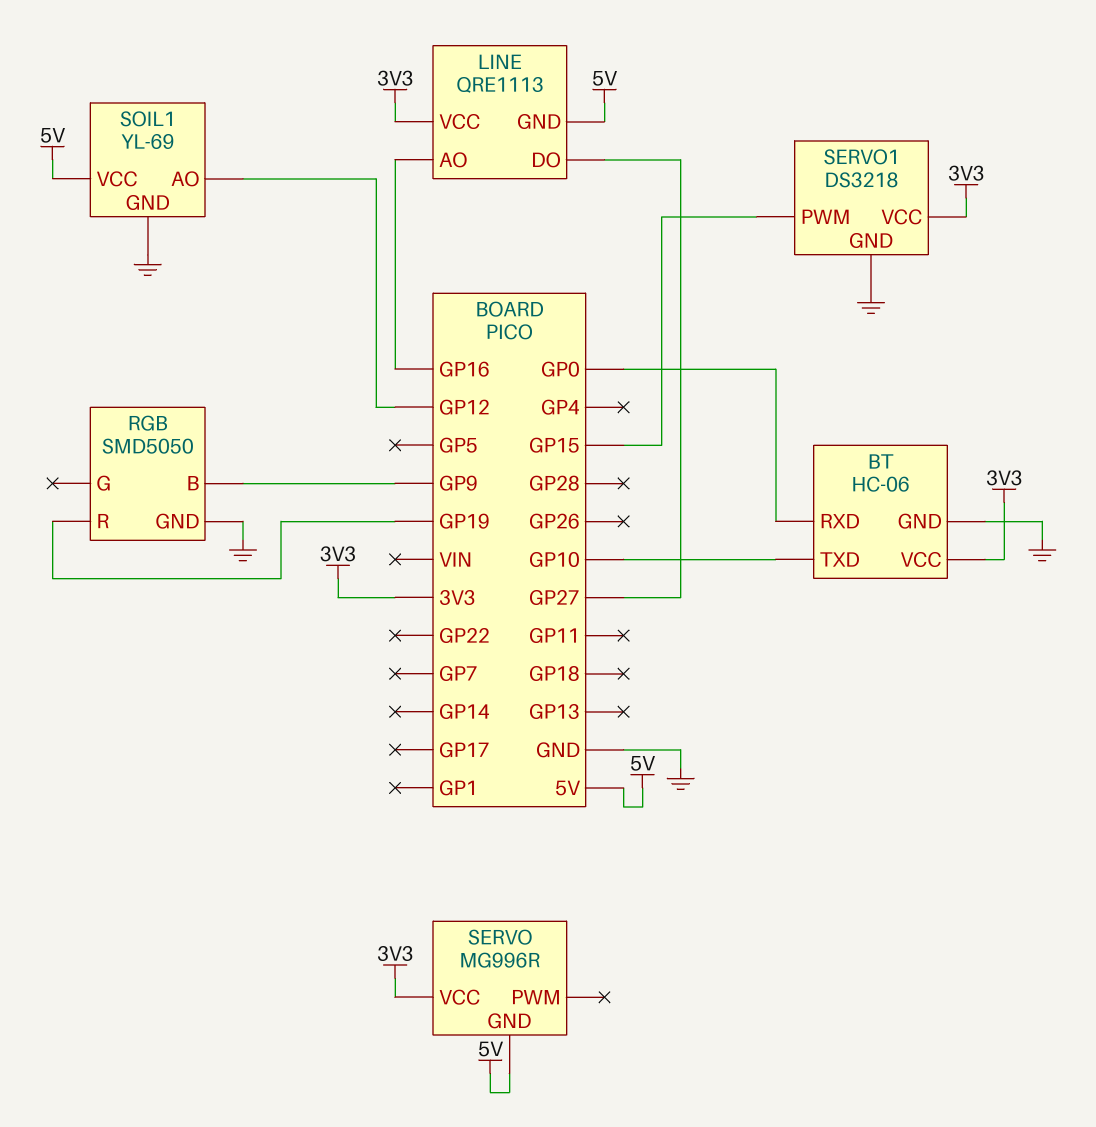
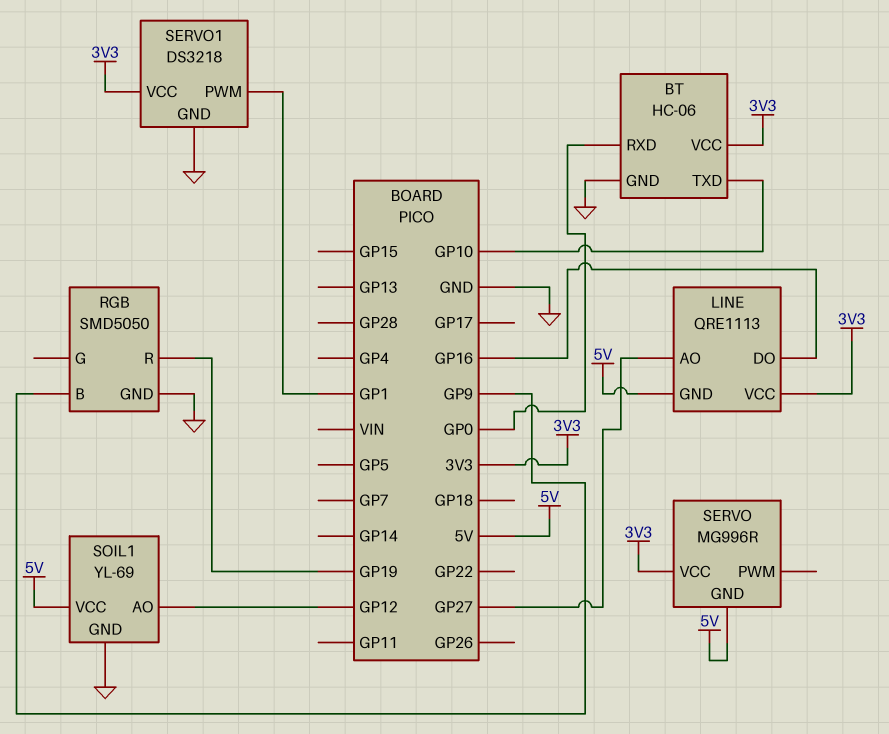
LINE pin AO: GP16 -> GP27
LINE pin DO: GP27 -> GP16
SERVO1 pin PWM: GP15 -> GP1

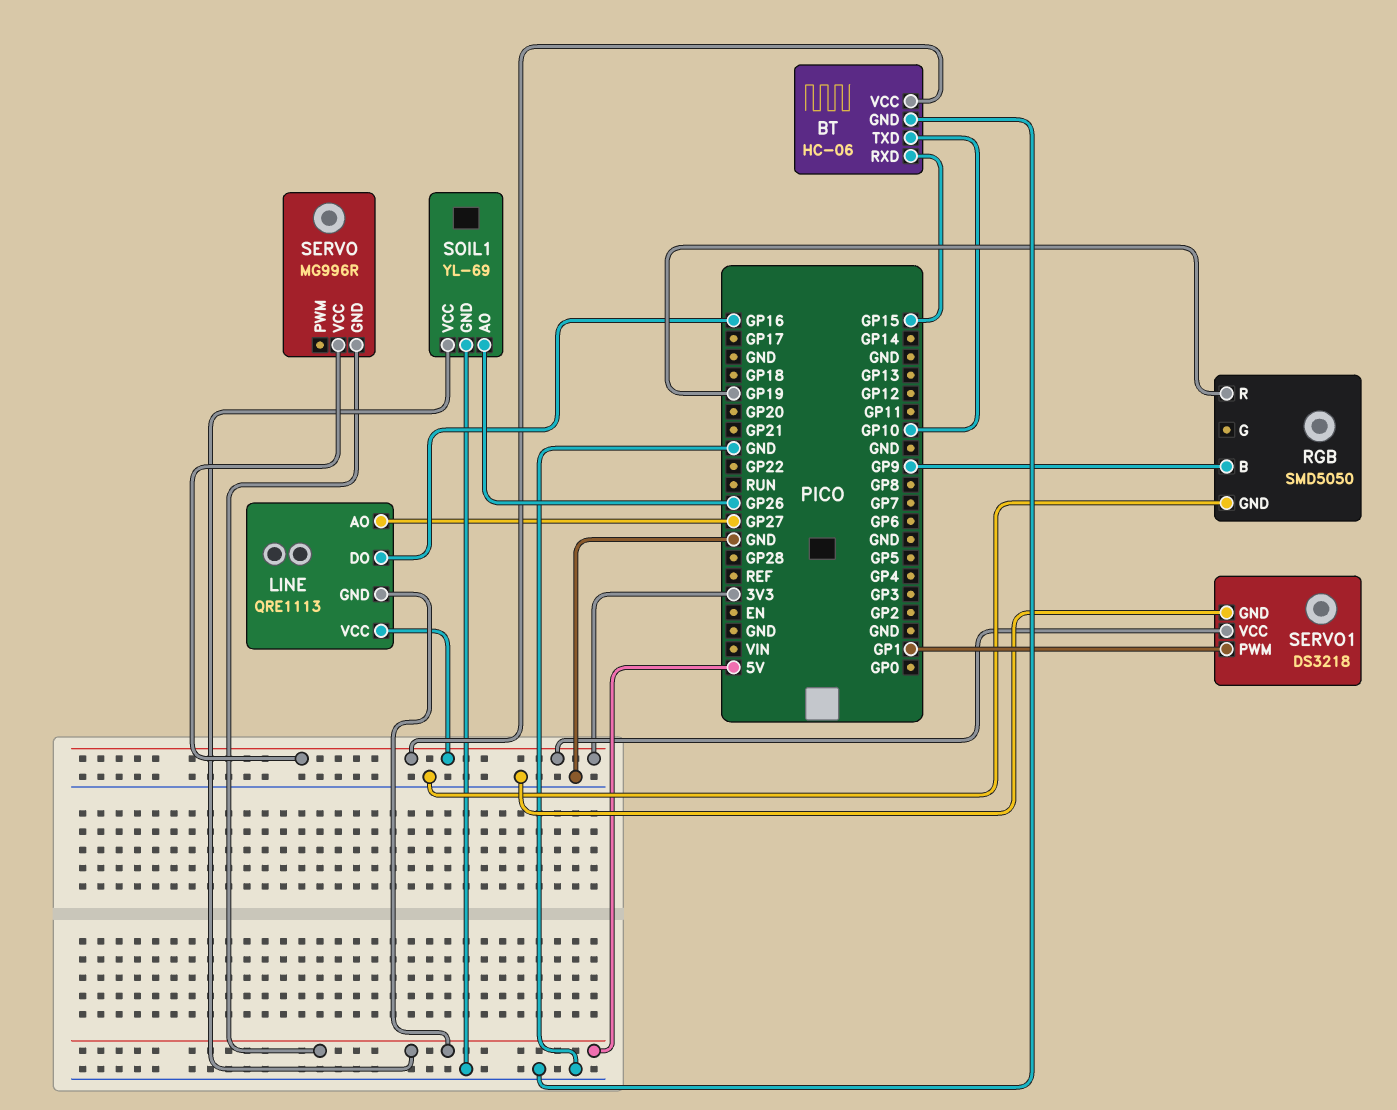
BT pin RXD: GP0 -> GP15
SOIL1 pin AO: GP12 -> GP26

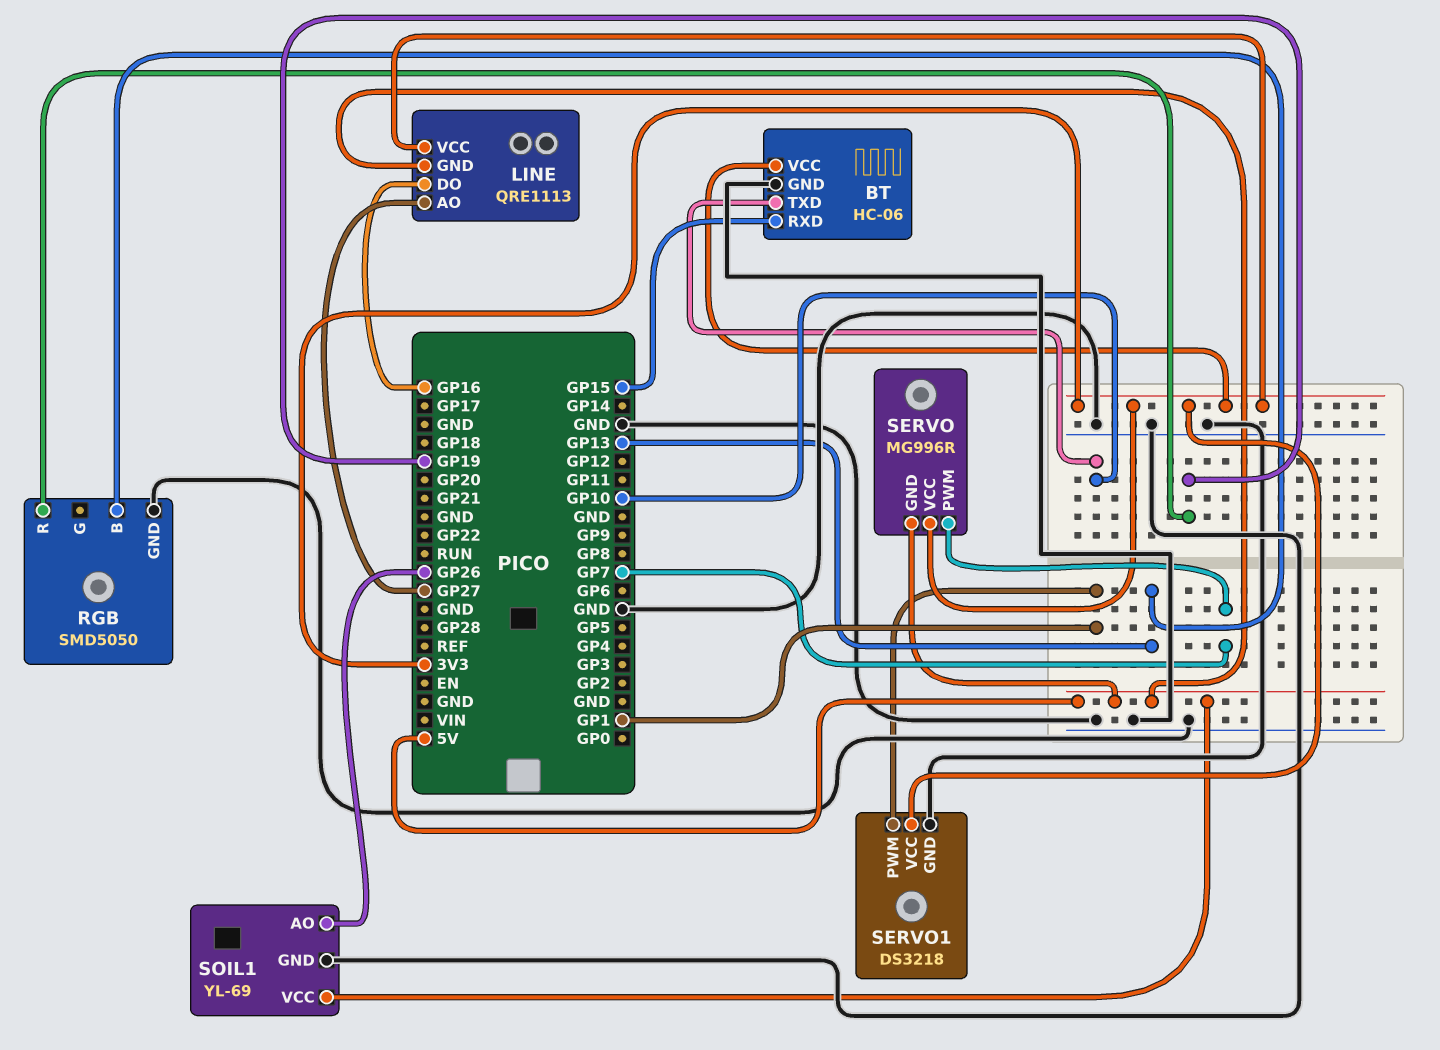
RGB pin B: GP9 -> GP13
SERVO pin PWM: none -> GP7

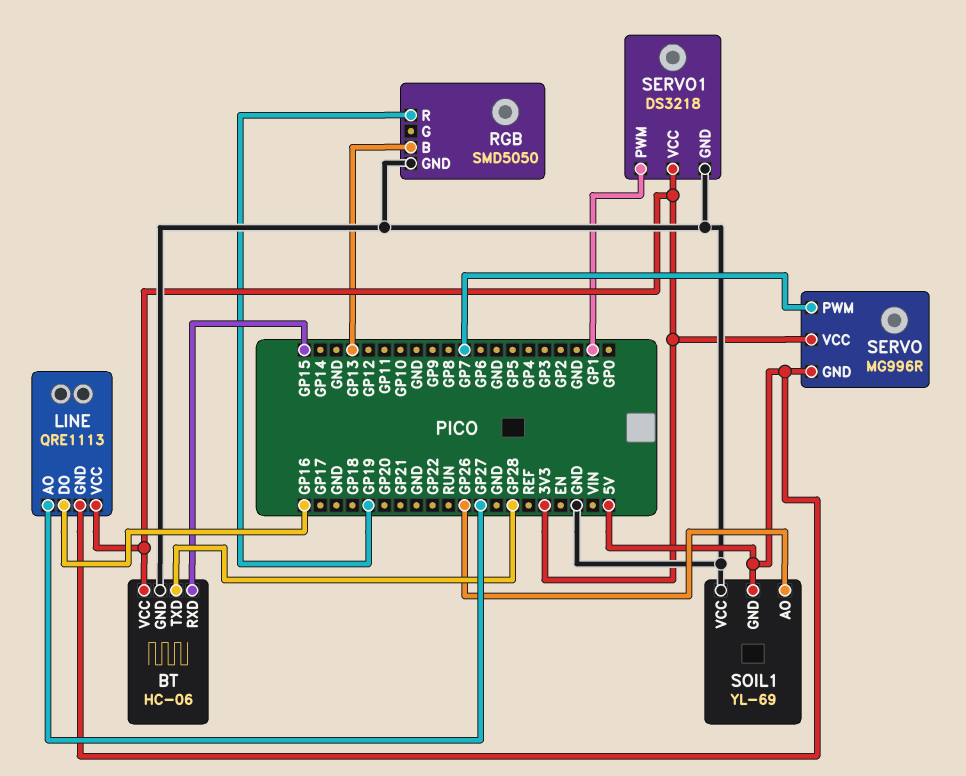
BT pin TXD: GP10 -> GP28
SOIL1 pin GND: GND -> 5V
SOIL1 pin VCC: 5V -> GND

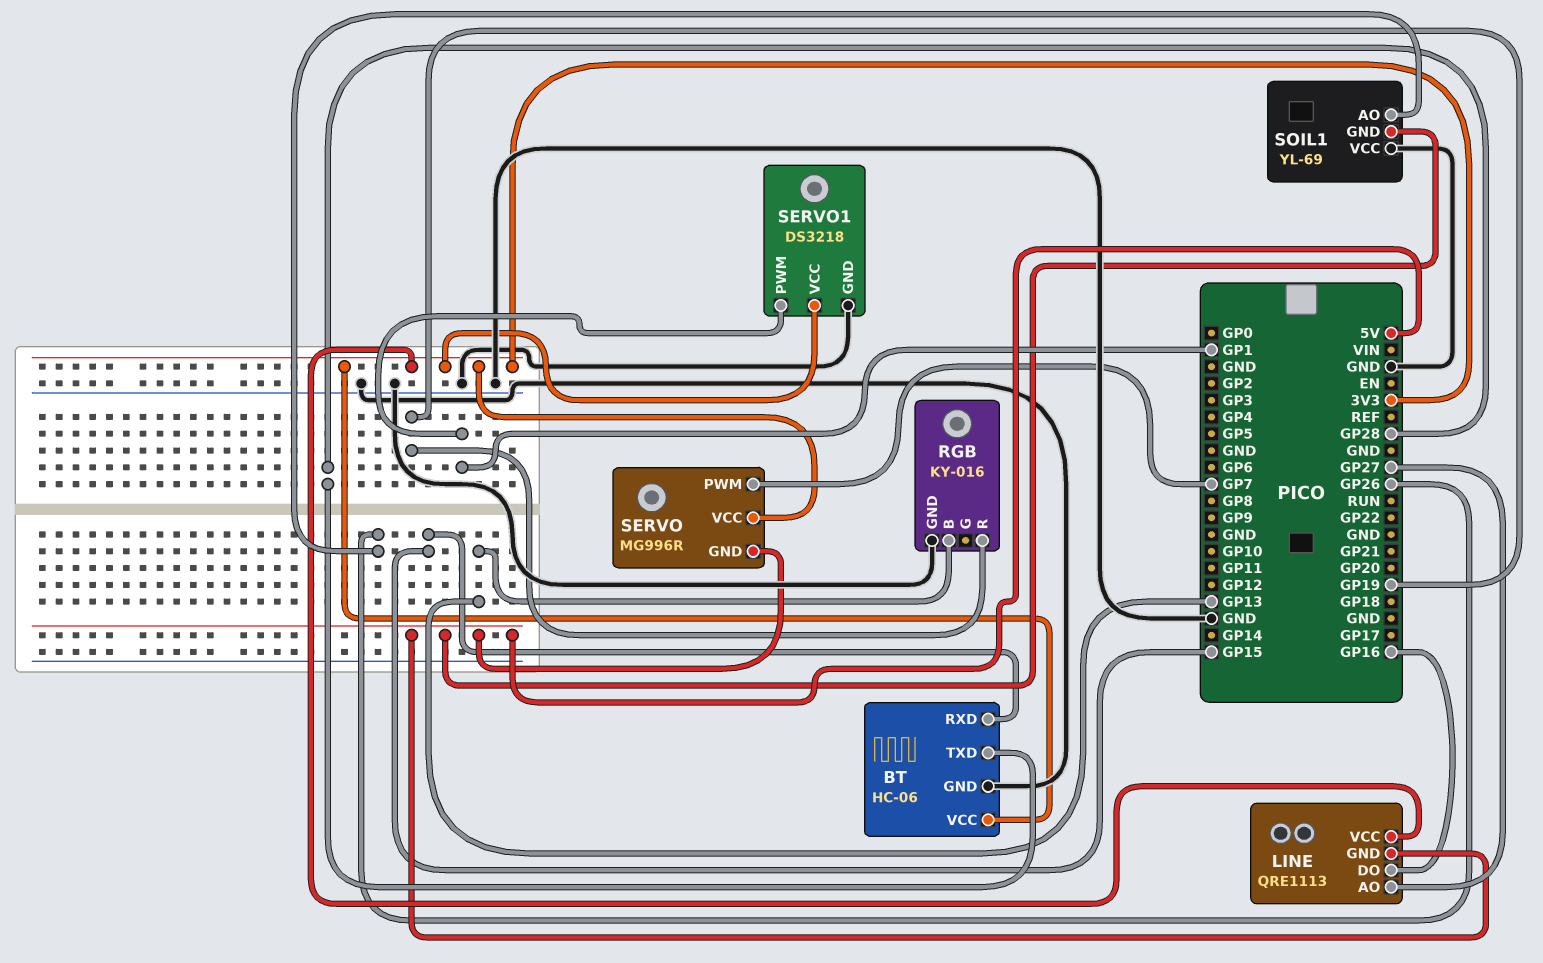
RGB: SMD5050 -> KY-016

